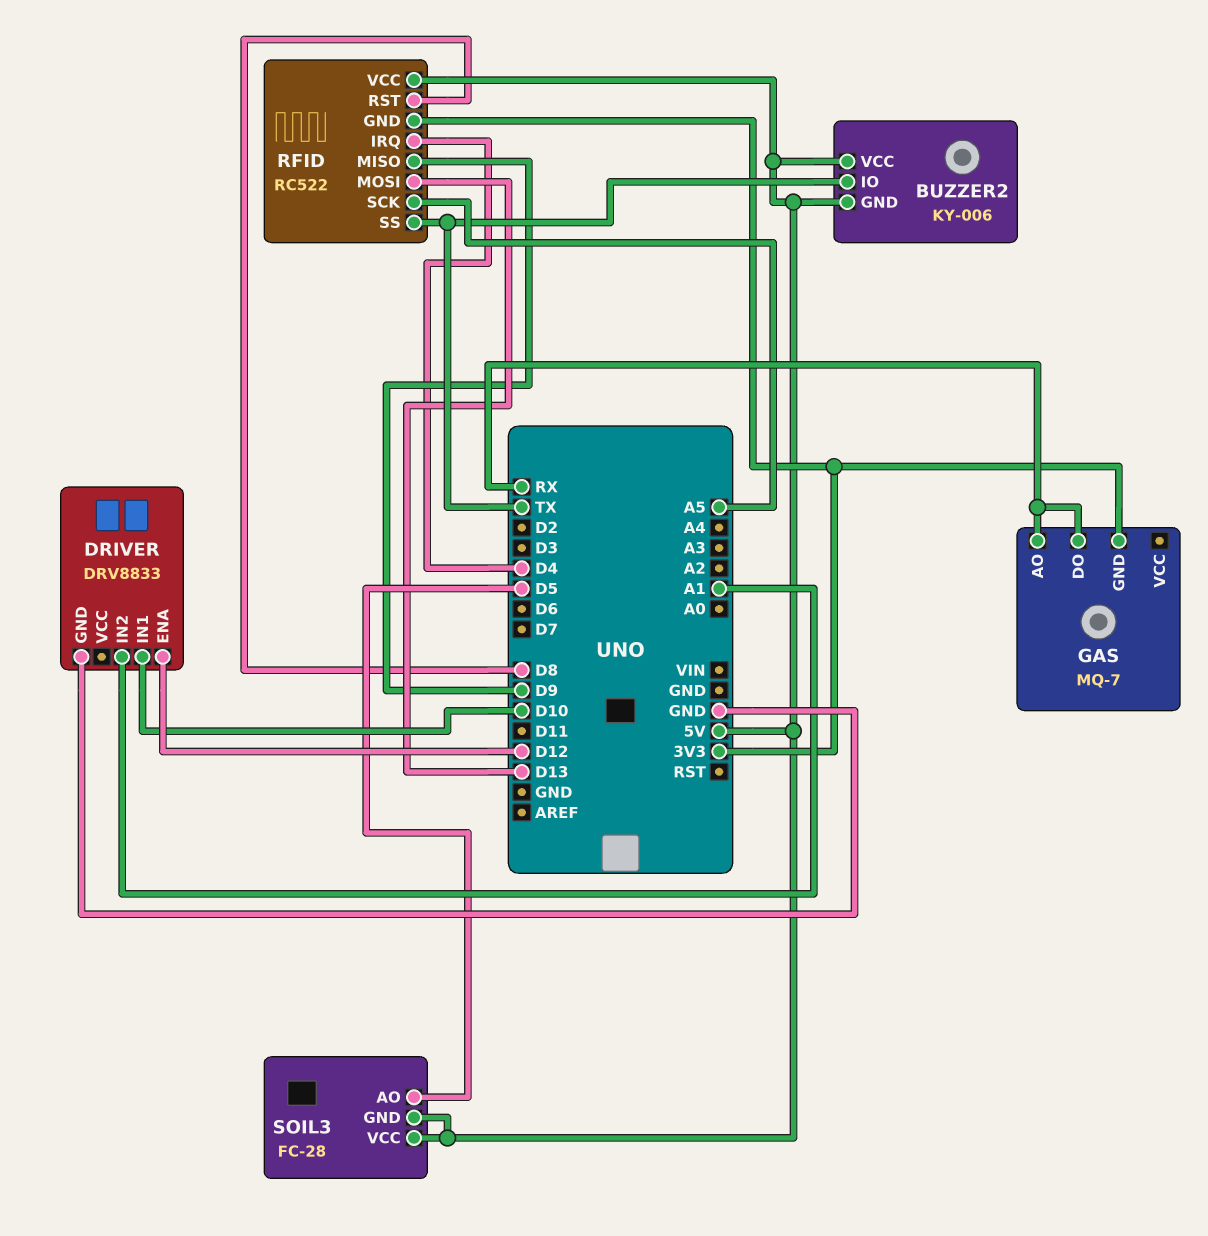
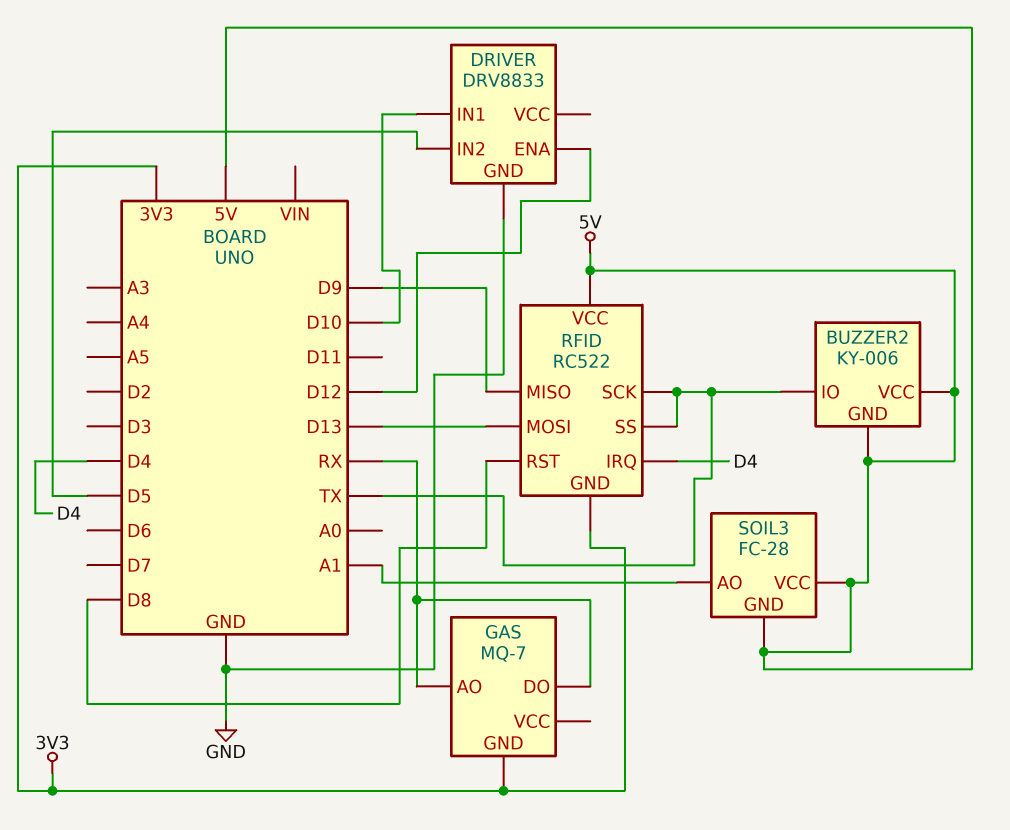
DRIVER pin IN2: A1 -> D5
RFID pin SCK: A5 -> TX
SOIL3 pin AO: D5 -> A1

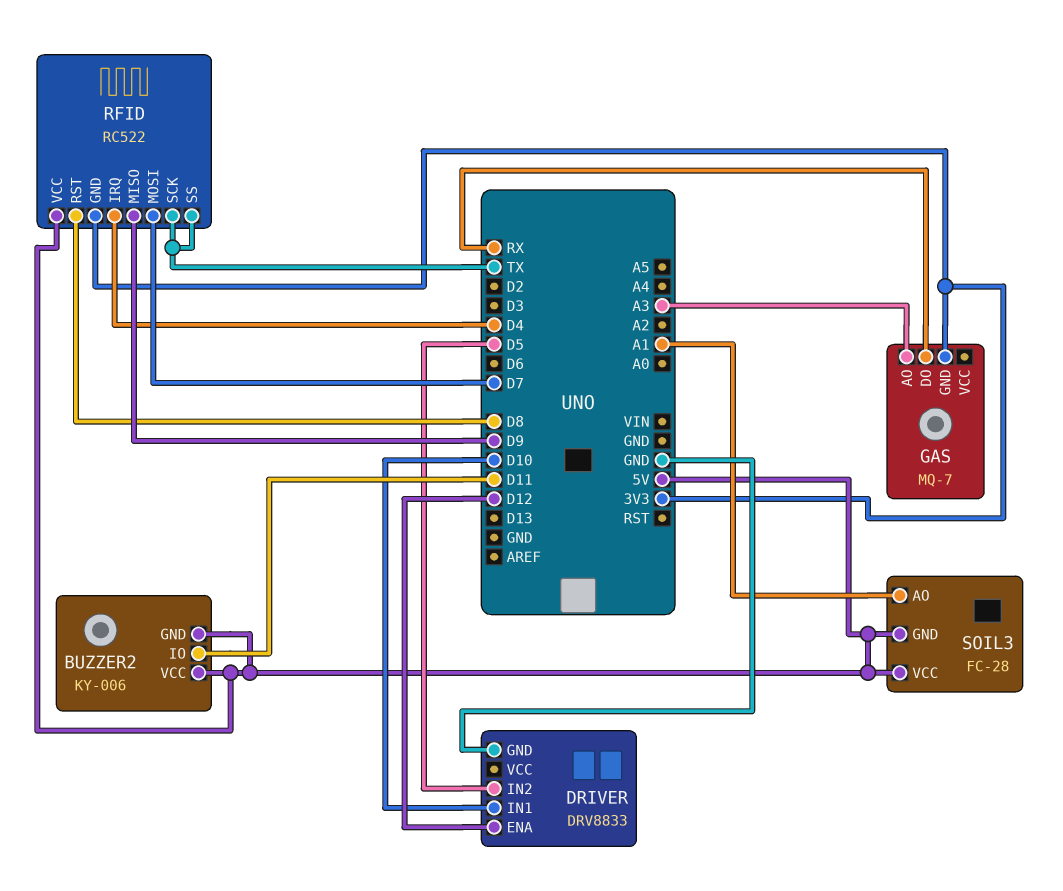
BUZZER2 pin IO: TX -> D11
GAS pin AO: RX -> A3
RFID pin MOSI: D13 -> D7

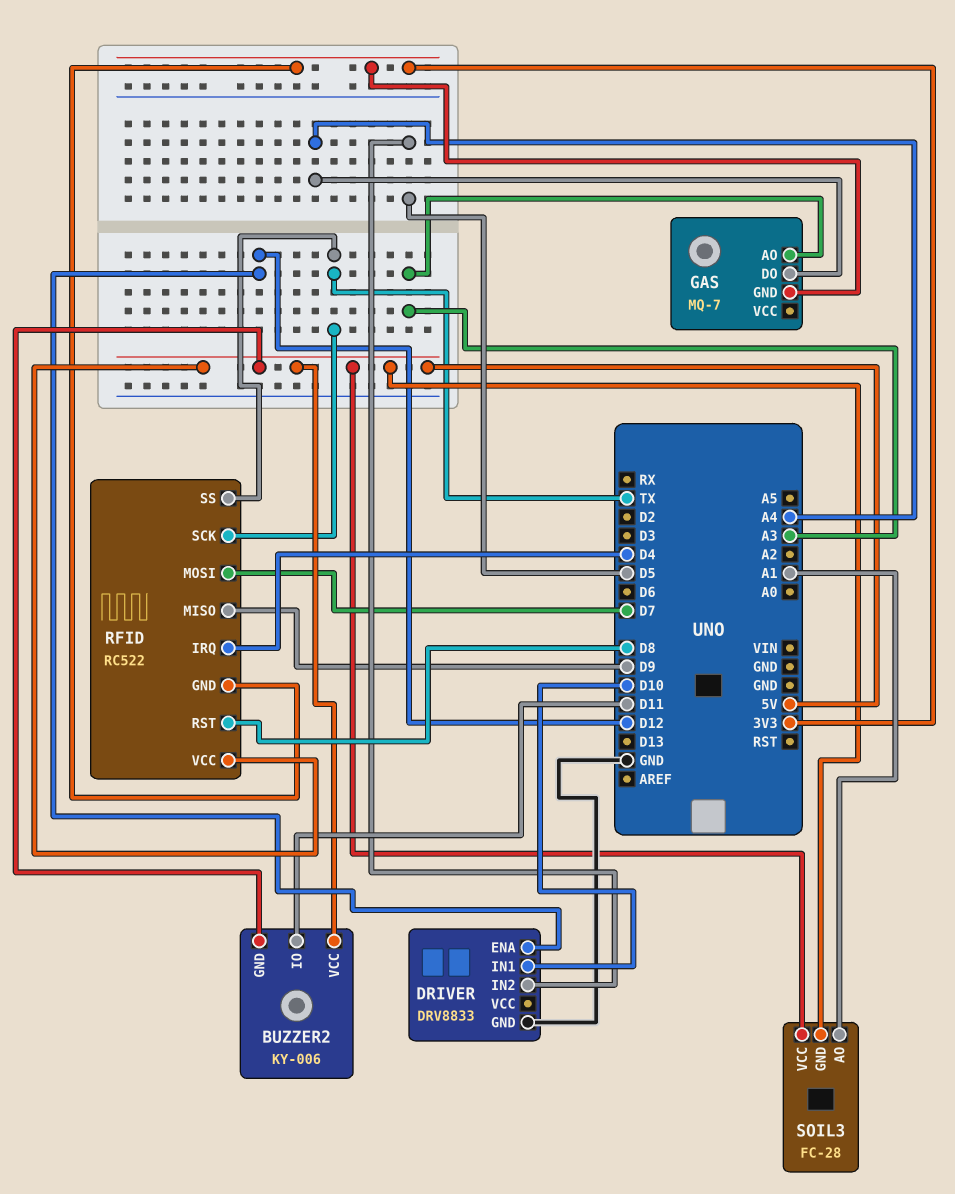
GAS pin DO: RX -> A4

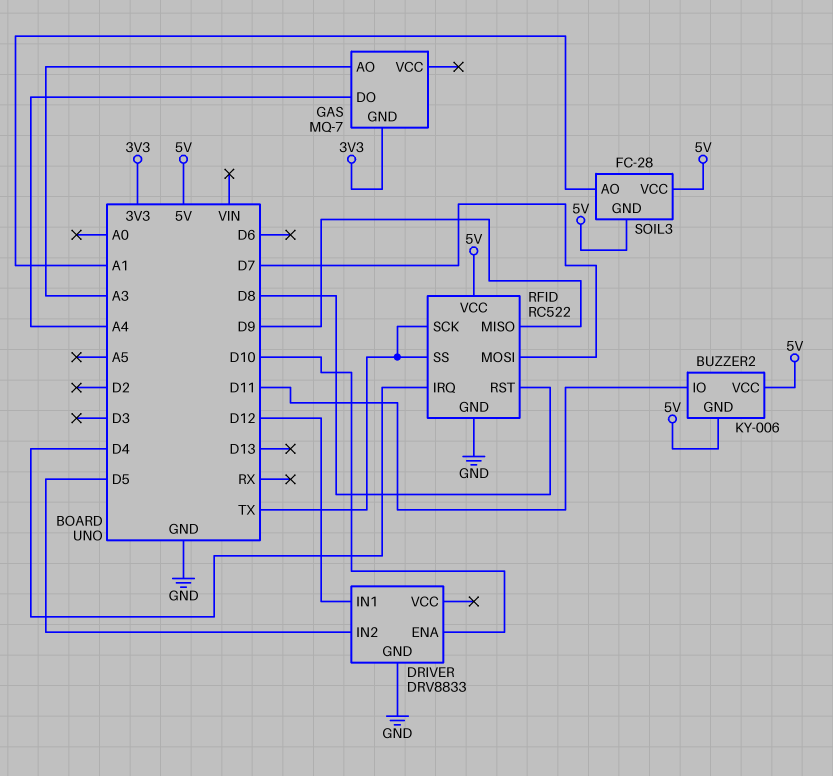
DRIVER pin ENA: D12 -> D10
DRIVER pin IN1: D10 -> D12
RFID pin GND: 3V3 -> GND

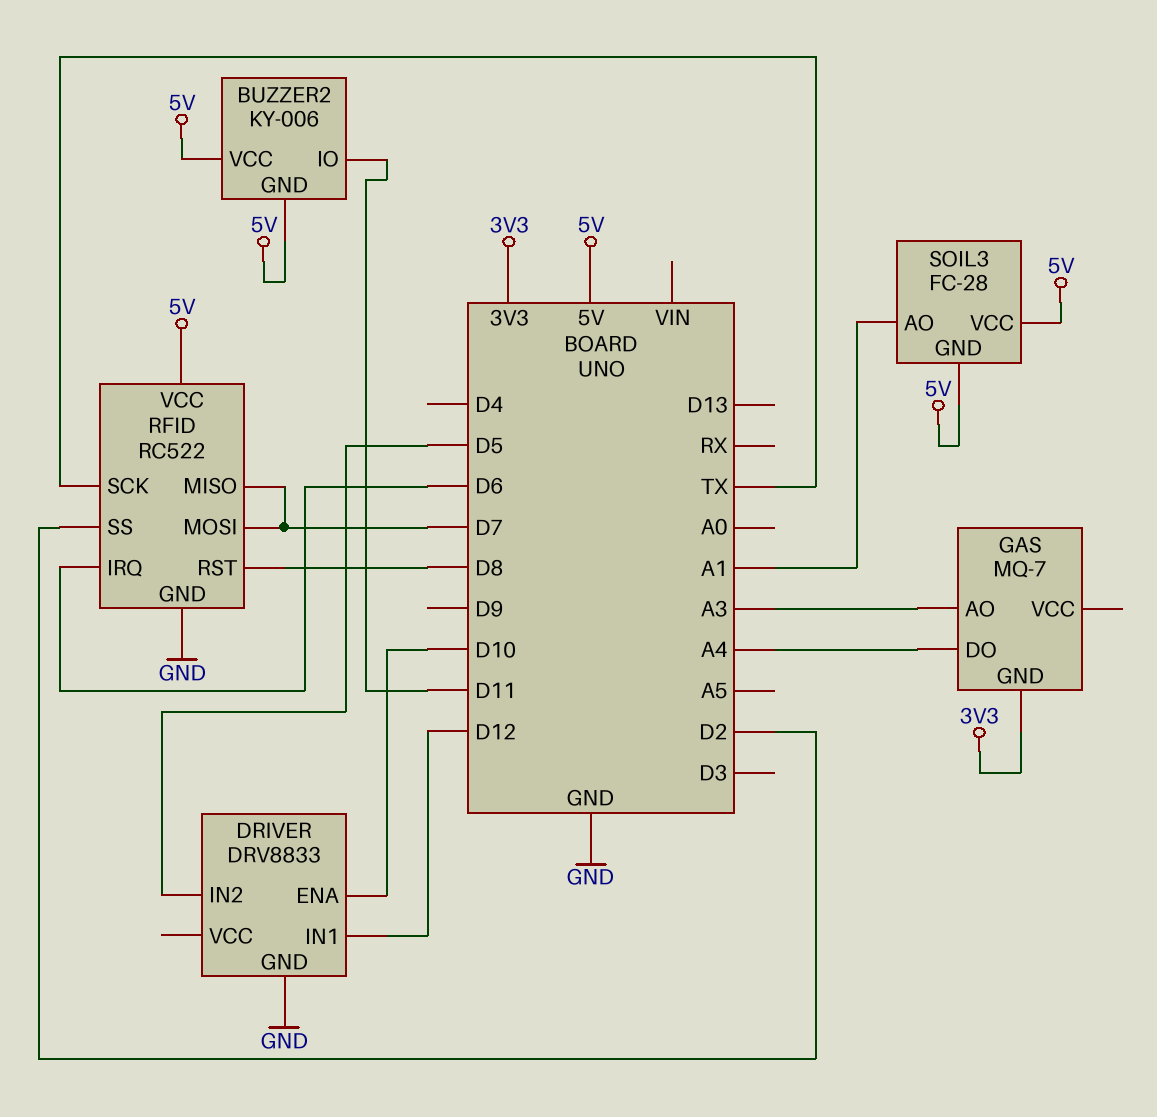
RFID pin IRQ: D4 -> D6
RFID pin MISO: D9 -> D7
RFID pin SS: TX -> D2

